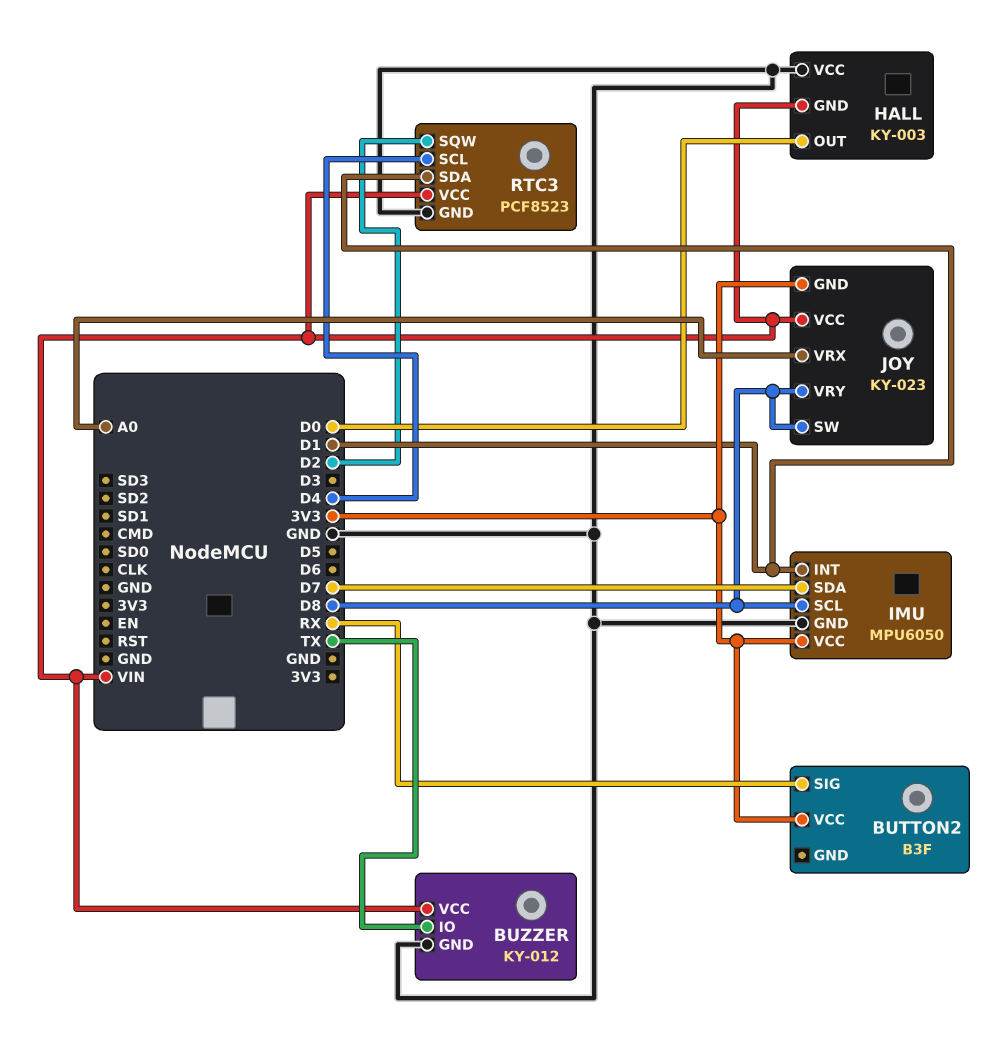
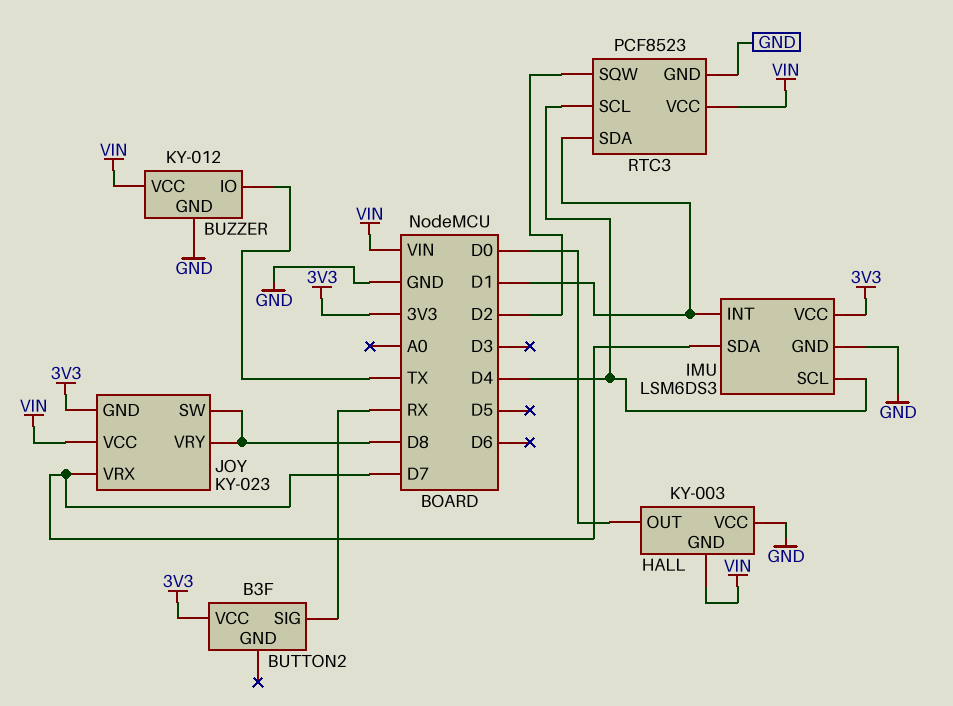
IMU: MPU6050 -> LSM6DS3
IMU pin SCL: D8 -> D4
JOY pin VRX: A0 -> D7

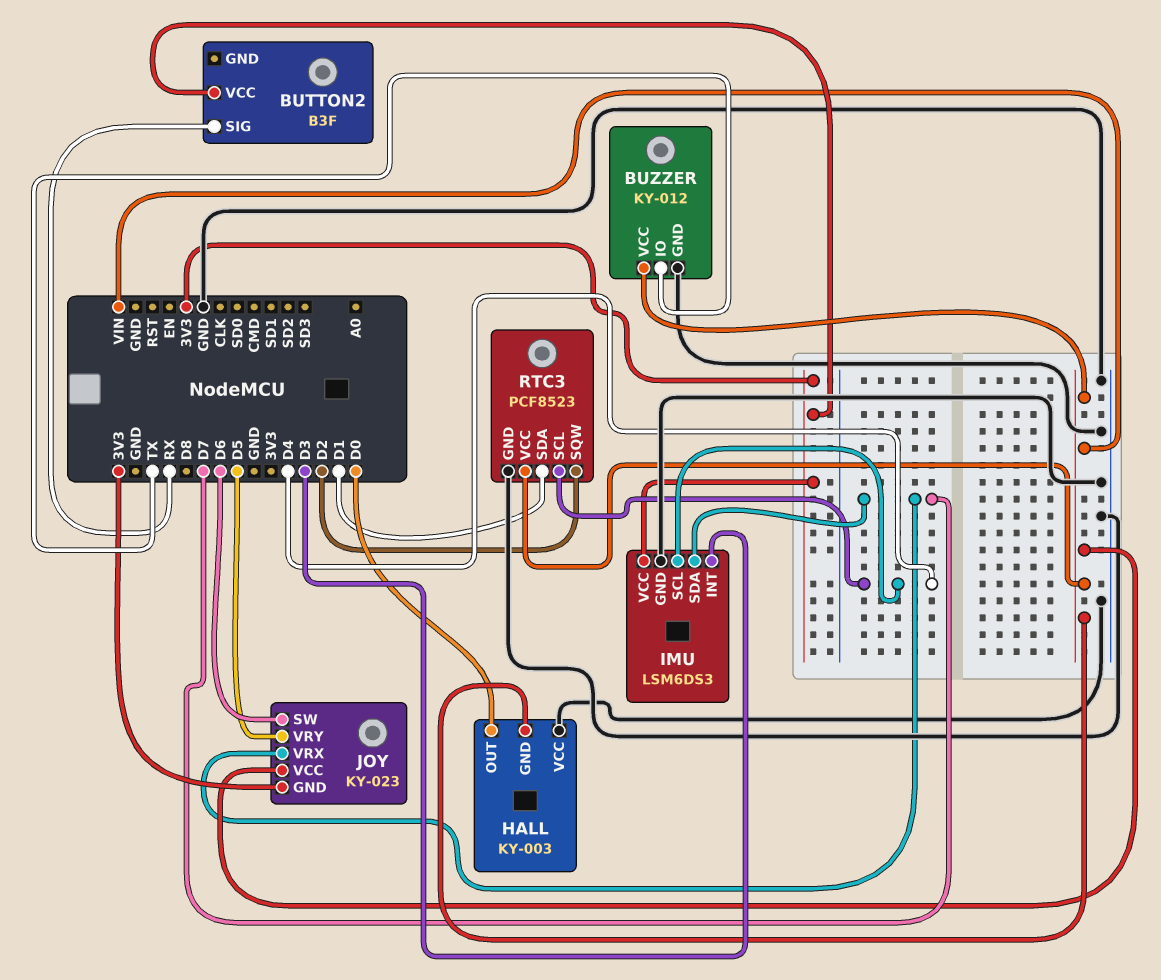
IMU pin INT: D1 -> D3
JOY pin SW: D8 -> D6
JOY pin VRY: D8 -> D5

